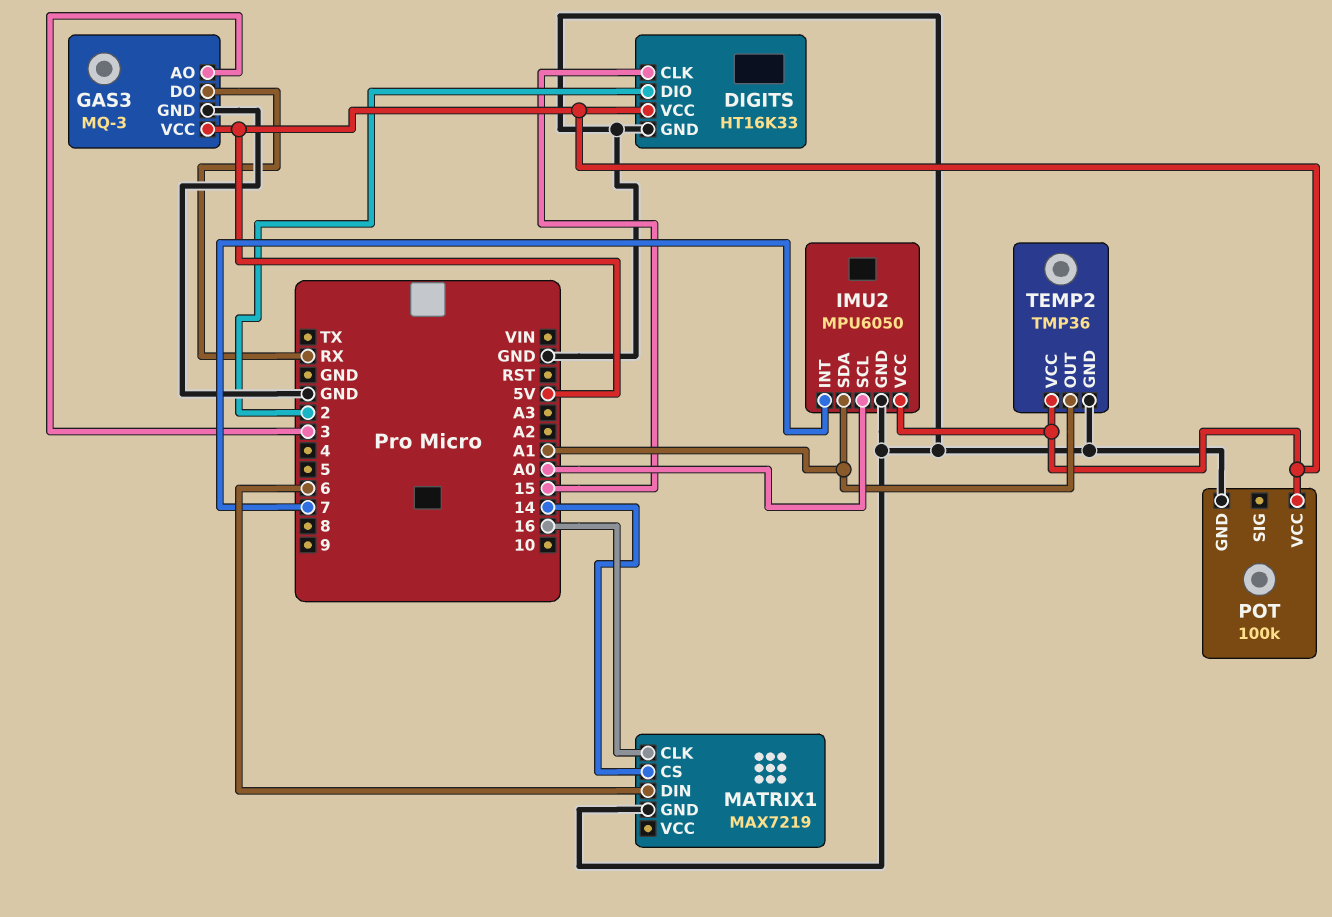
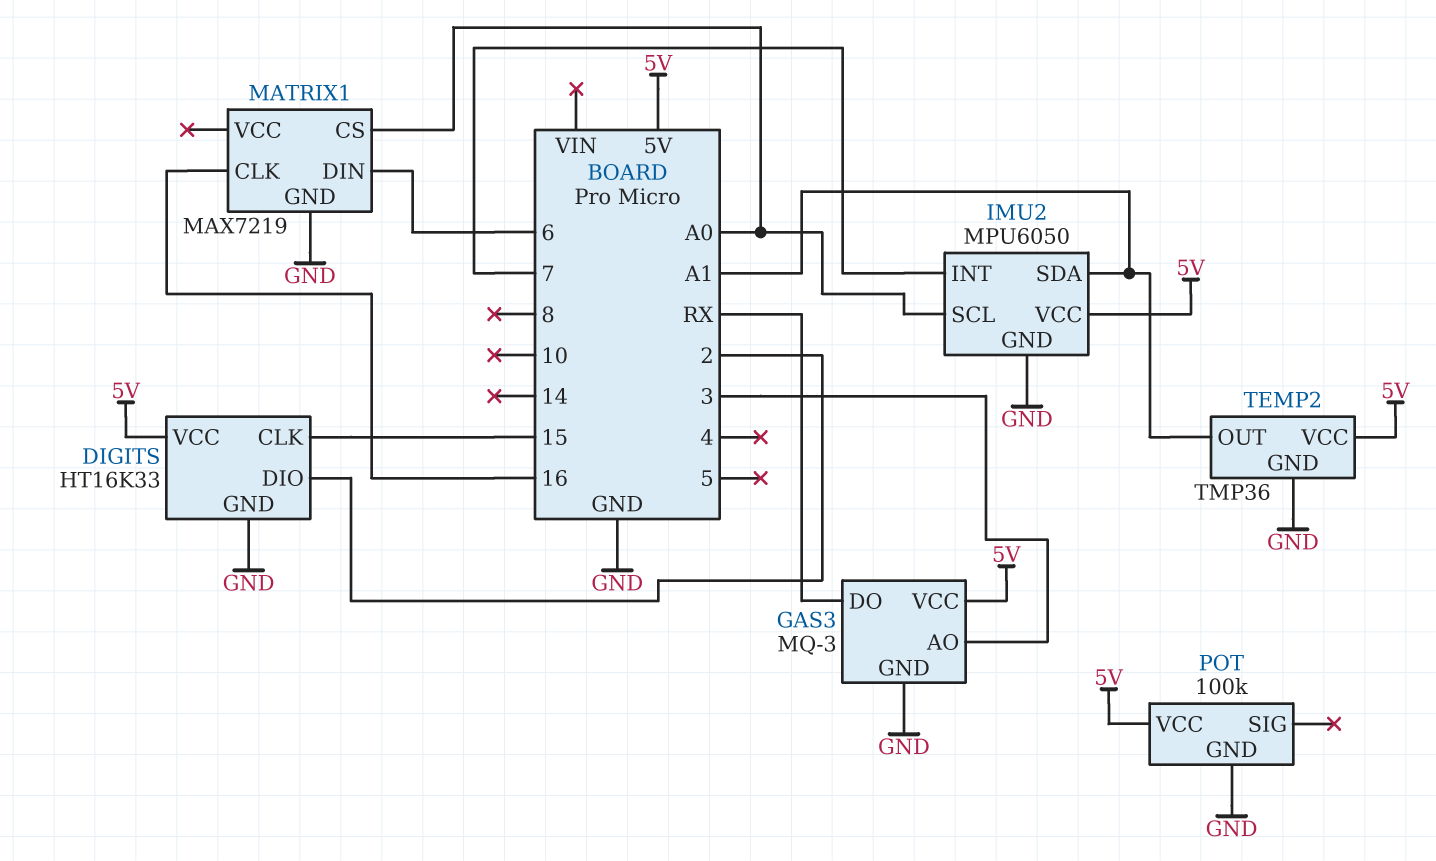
MATRIX1 pin CS: 14 -> A0

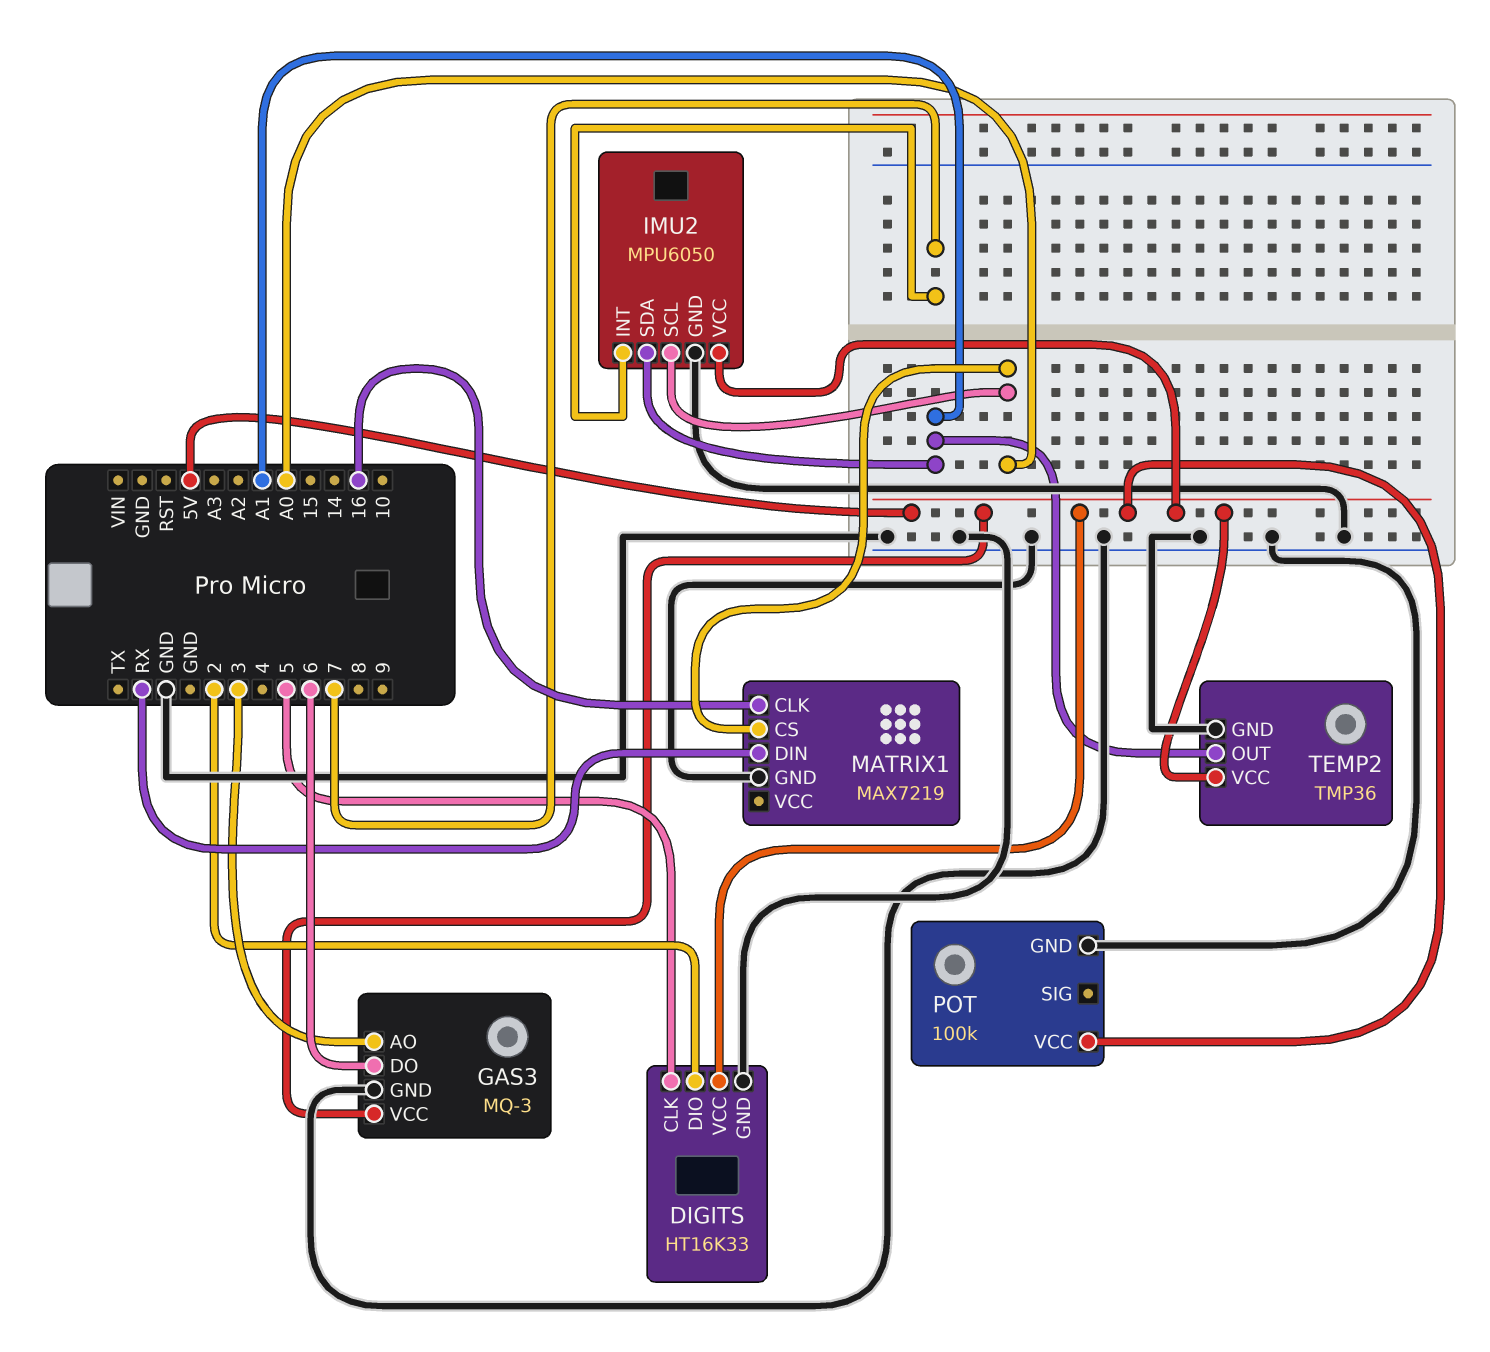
DIGITS pin CLK: 15 -> 5
GAS3 pin DO: RX -> 6
MATRIX1 pin DIN: 6 -> RX

